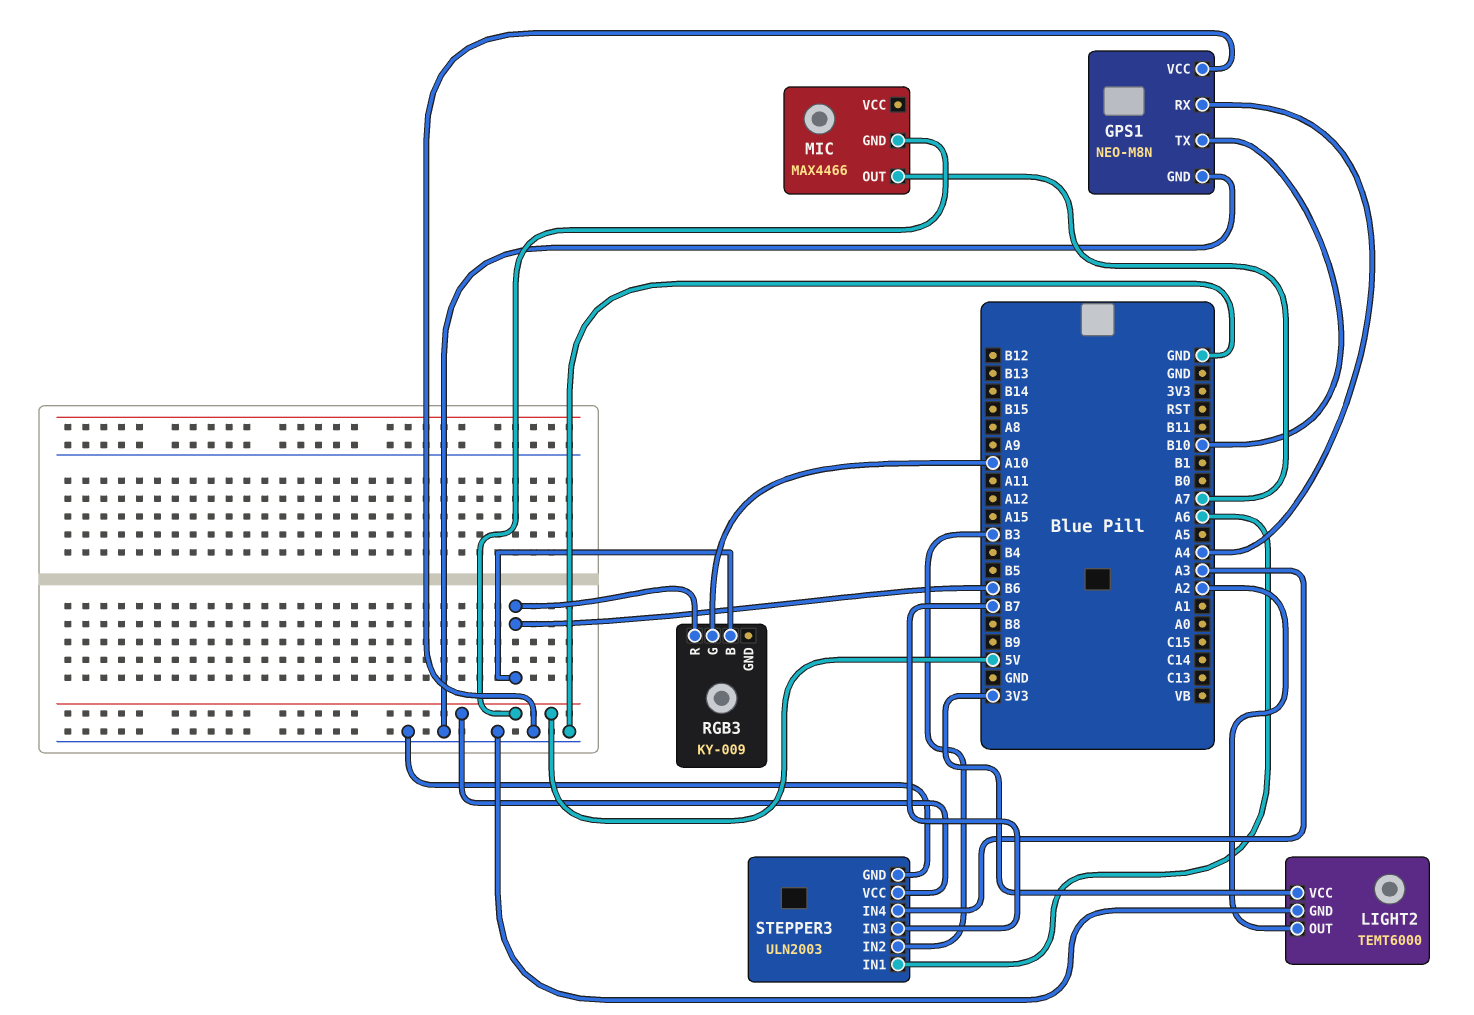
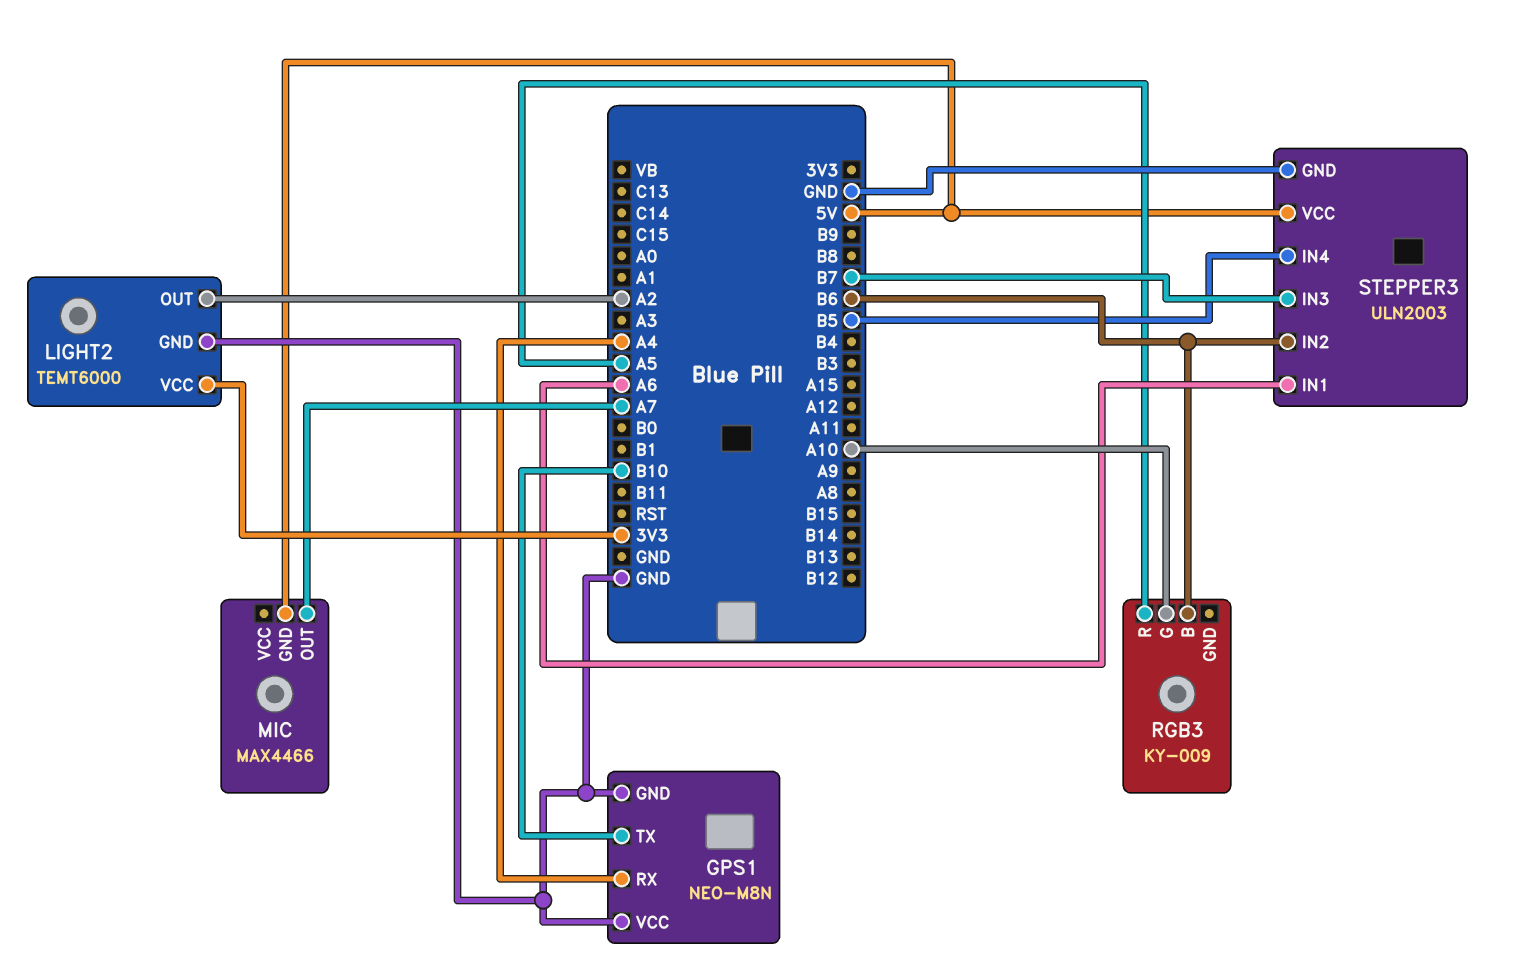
RGB3 pin R: B6 -> A5
STEPPER3 pin IN2: B3 -> B6
STEPPER3 pin IN4: A3 -> B5

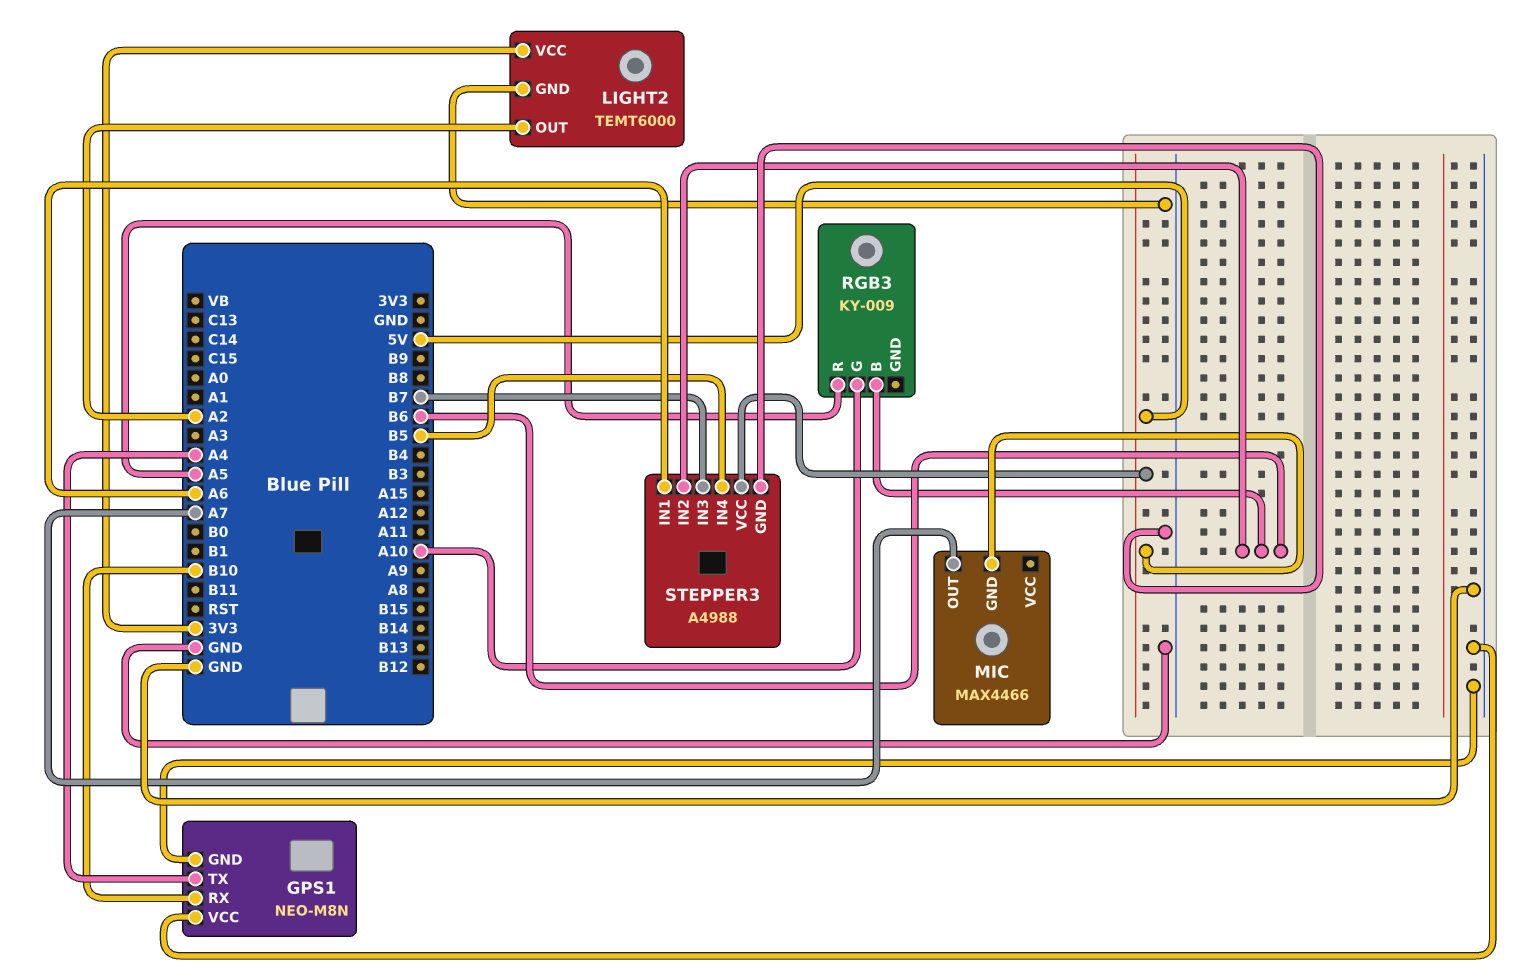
GPS1 pin RX: A4 -> B10
GPS1 pin TX: B10 -> A4
STEPPER3: ULN2003 -> A4988

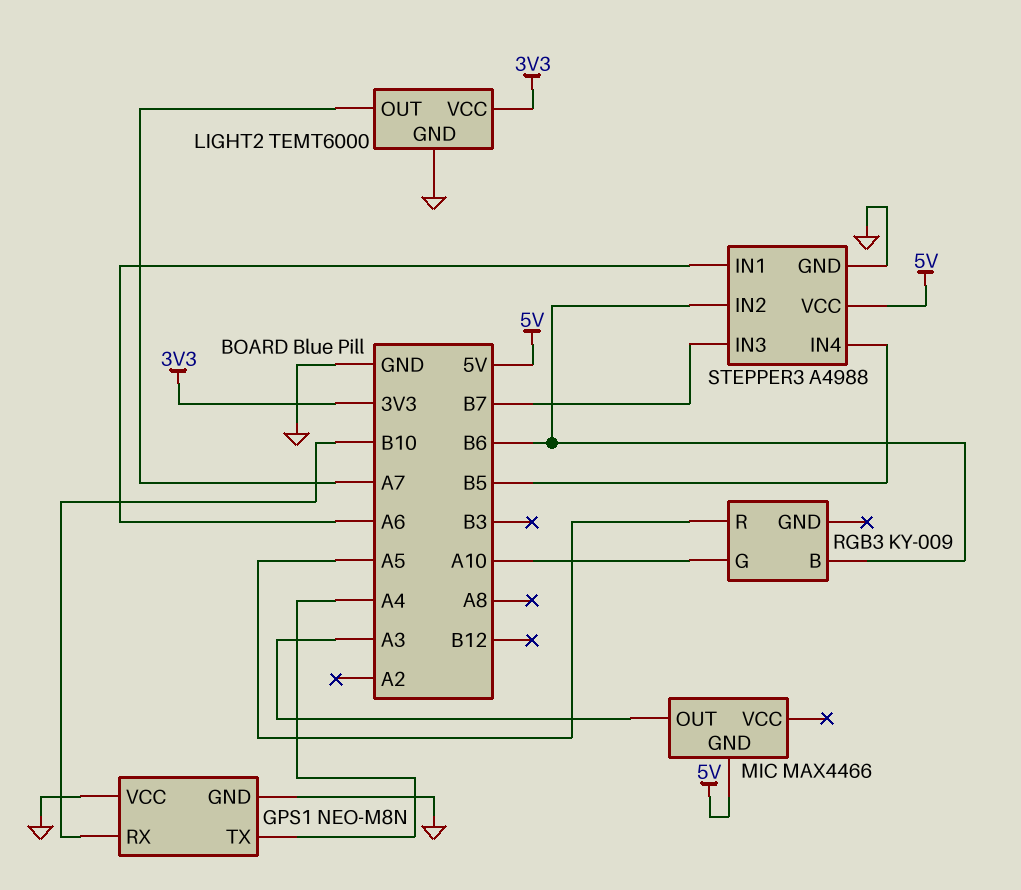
LIGHT2 pin OUT: A2 -> A7
MIC pin OUT: A7 -> A3

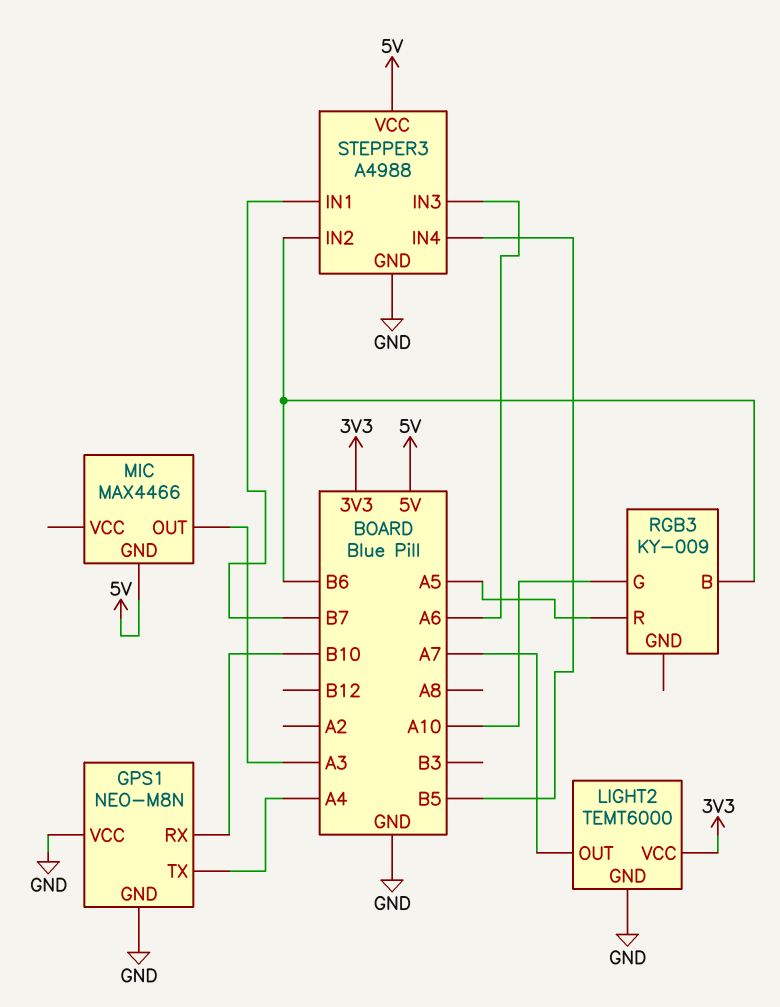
STEPPER3 pin IN1: A6 -> B7
STEPPER3 pin IN3: B7 -> A6

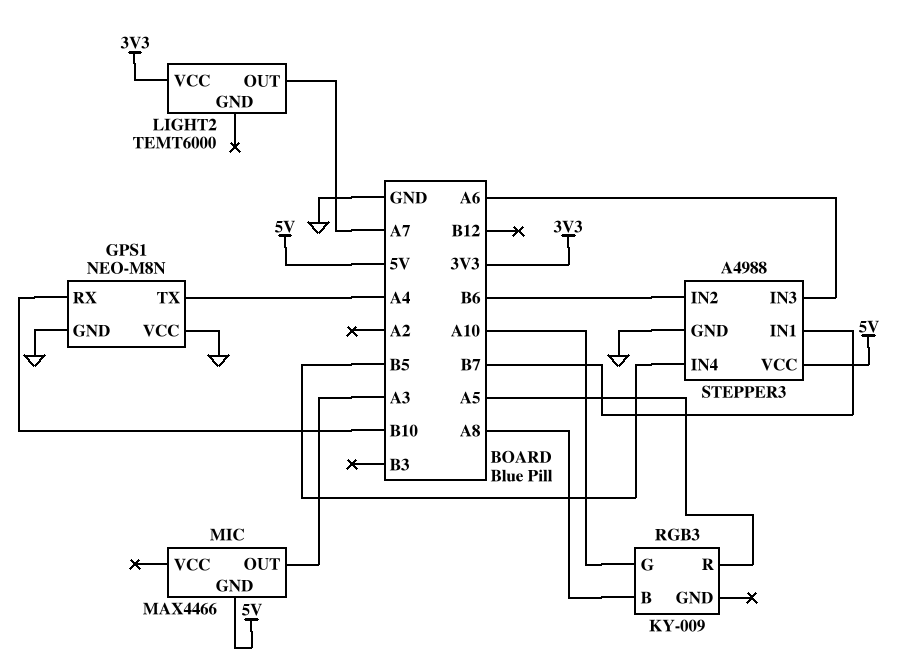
LIGHT2 pin GND: GND -> none
RGB3 pin B: B6 -> A8

